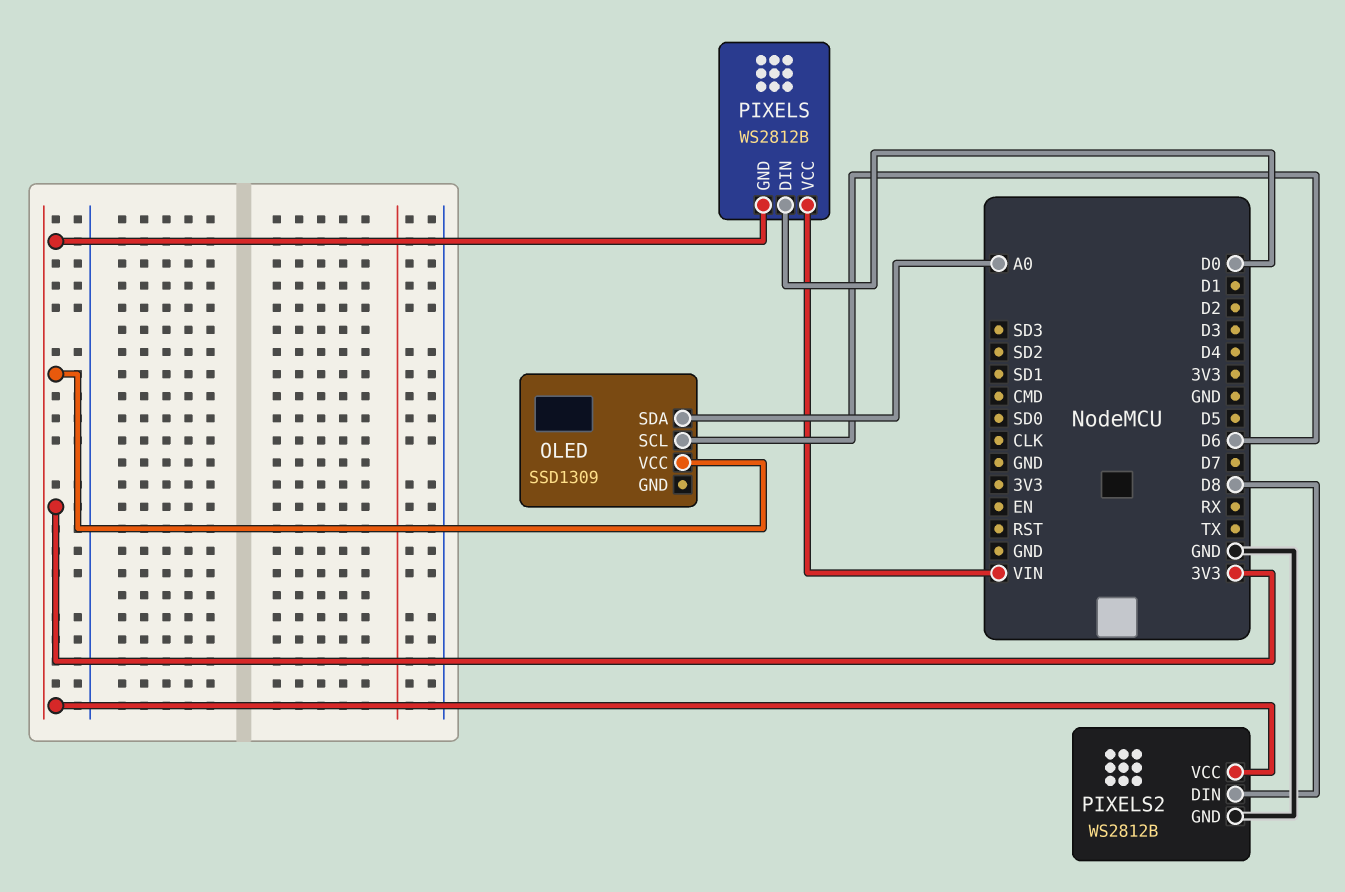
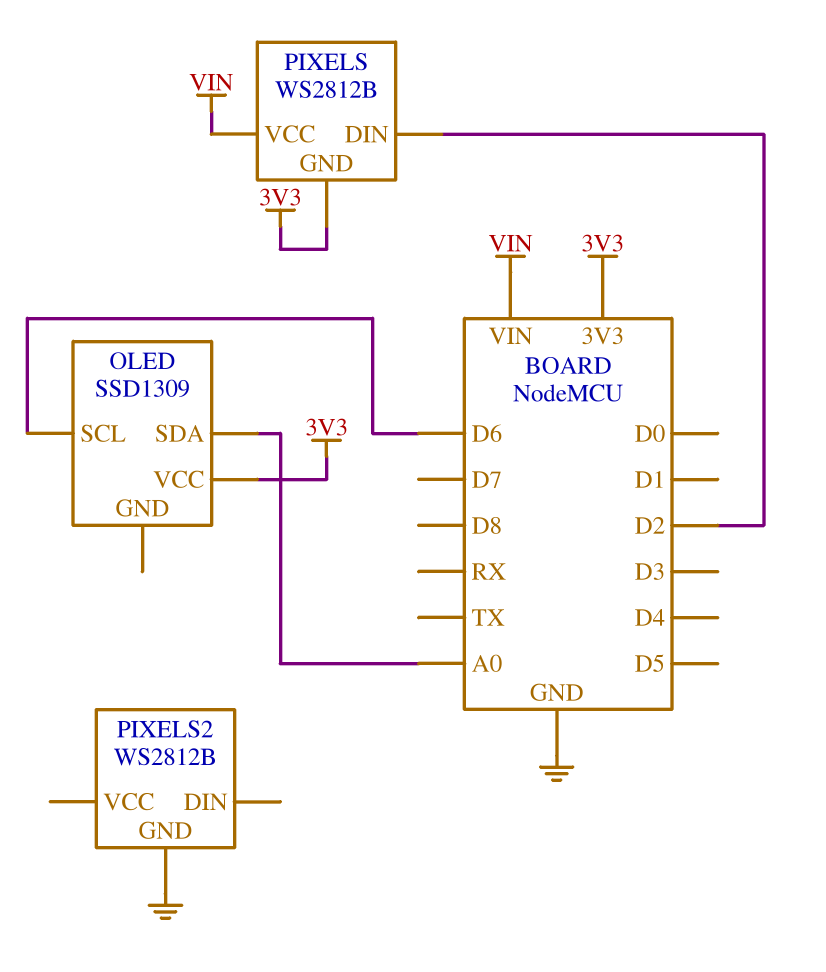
PIXELS pin DIN: D0 -> D2
PIXELS2 pin DIN: D8 -> none
PIXELS2 pin VCC: 3V3 -> none

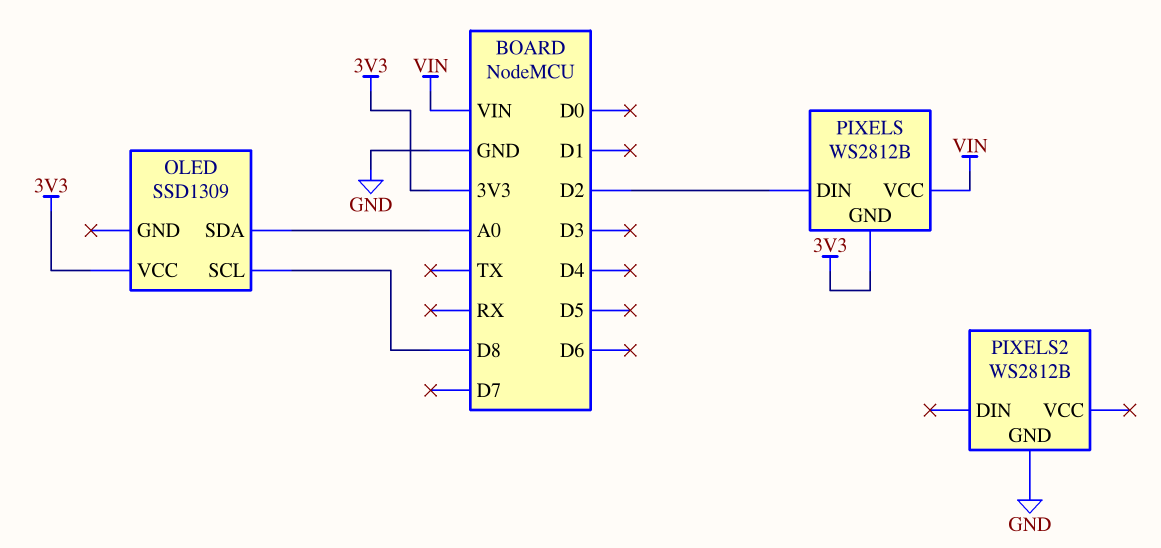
OLED pin SCL: D6 -> D8

